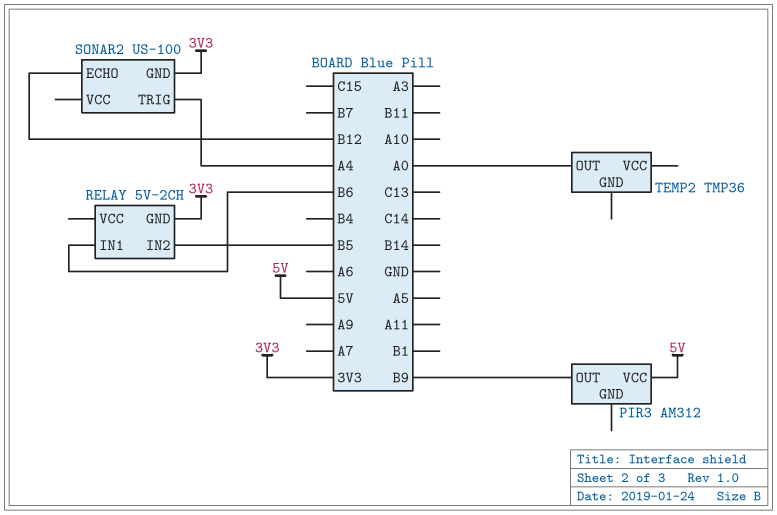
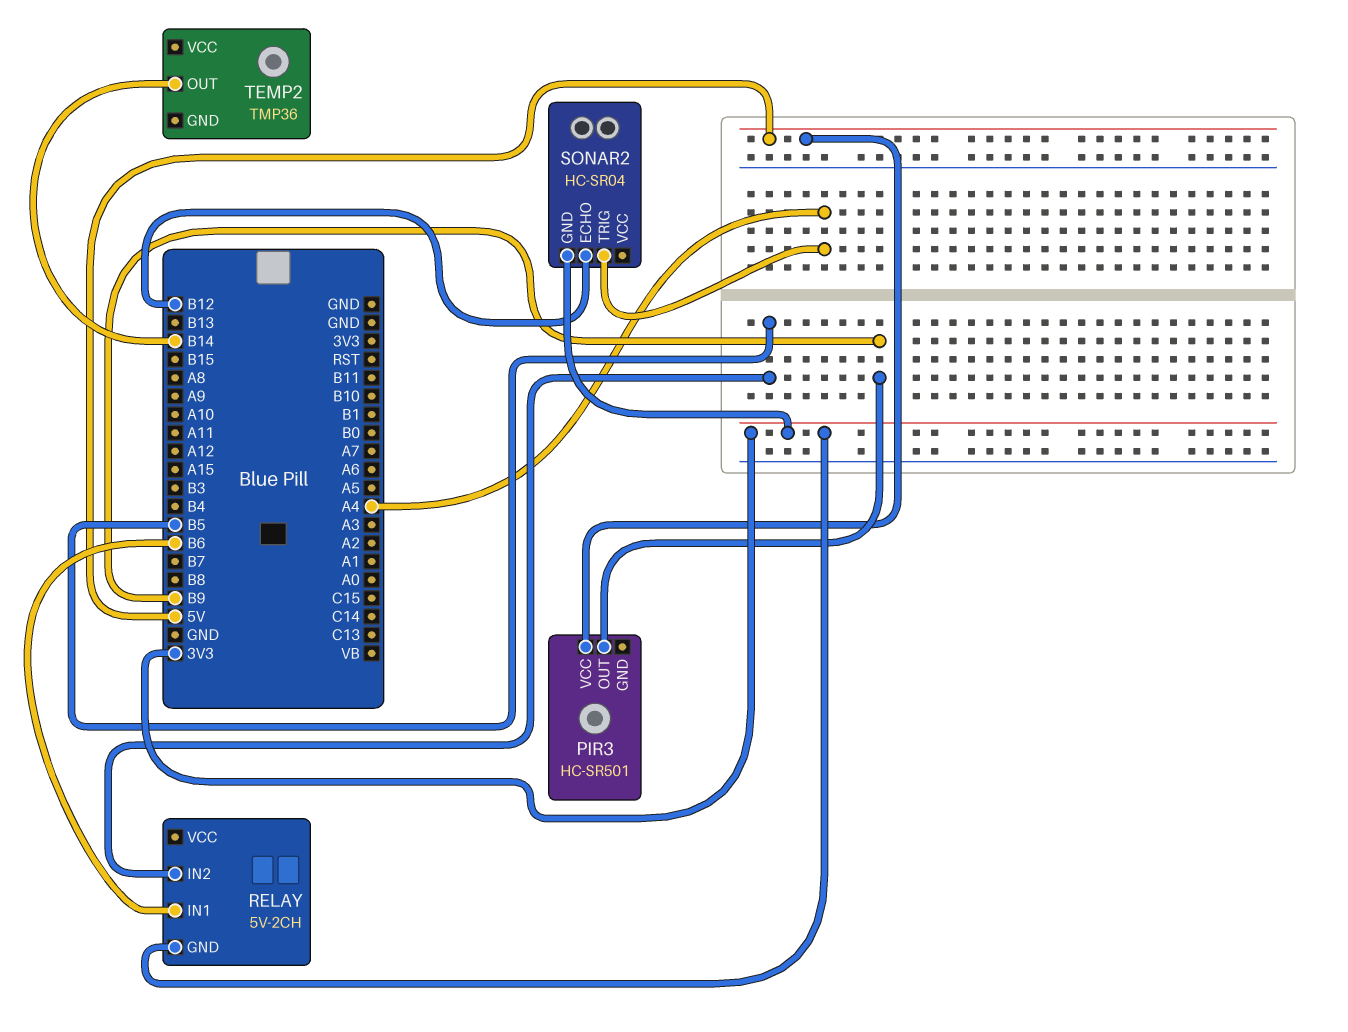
PIR3: AM312 -> HC-SR501
SONAR2: US-100 -> HC-SR04
TEMP2 pin OUT: A0 -> B14

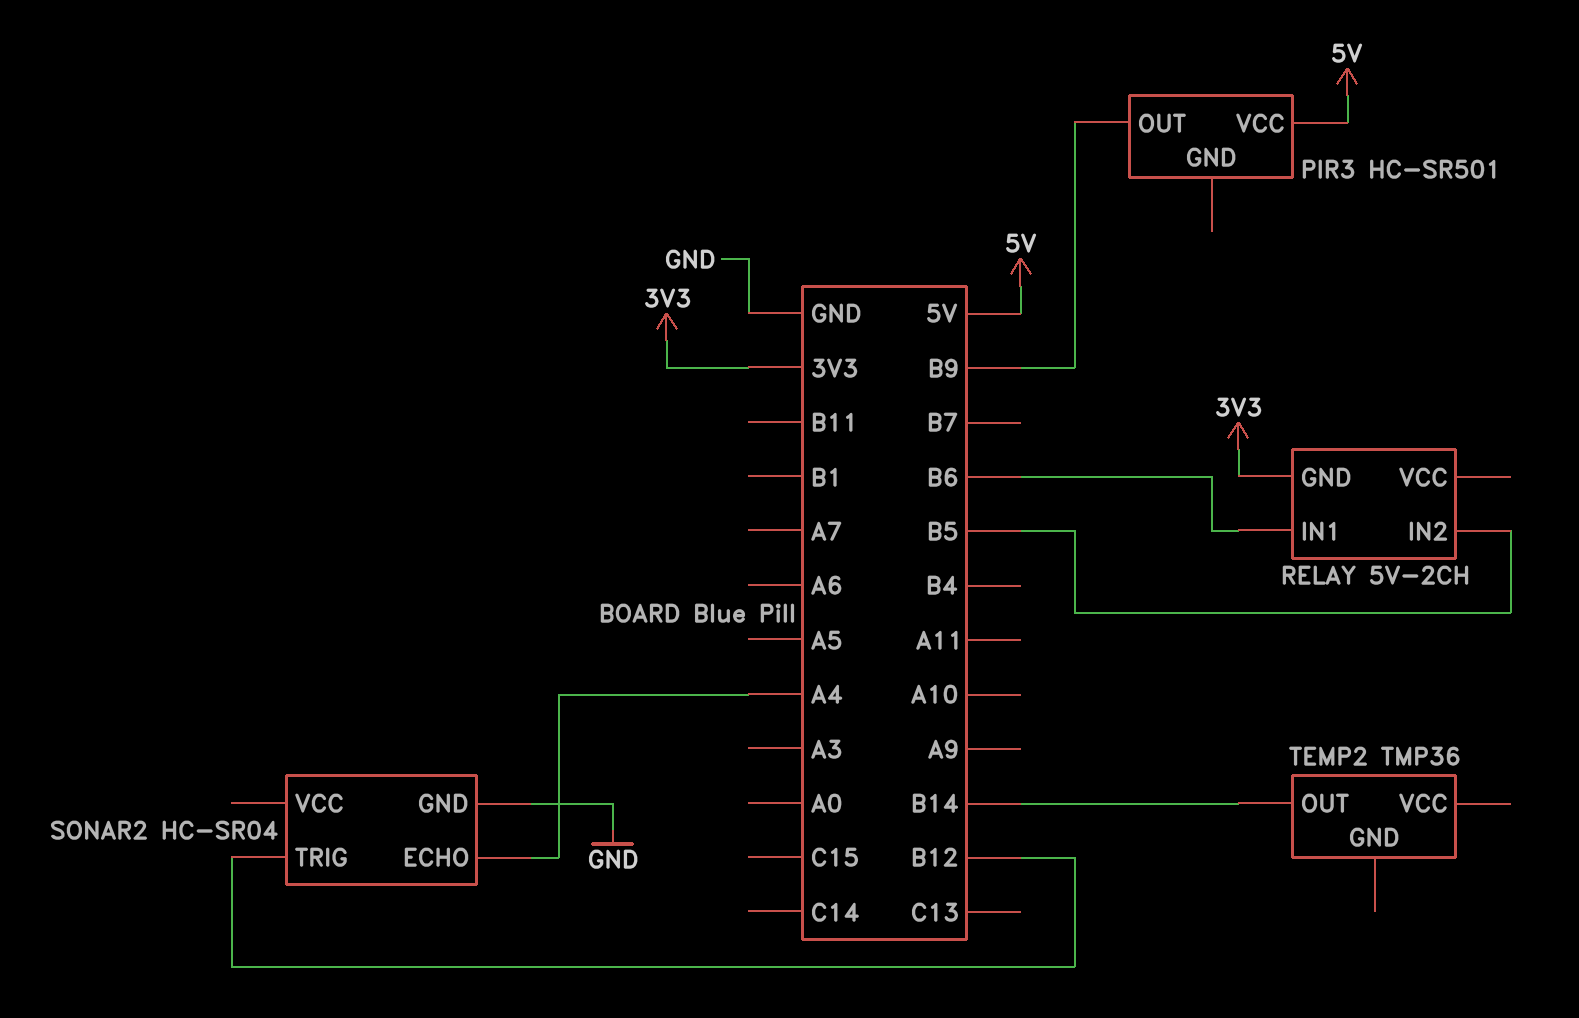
SONAR2 pin ECHO: B12 -> A4
SONAR2 pin GND: 3V3 -> GND
SONAR2 pin TRIG: A4 -> B12

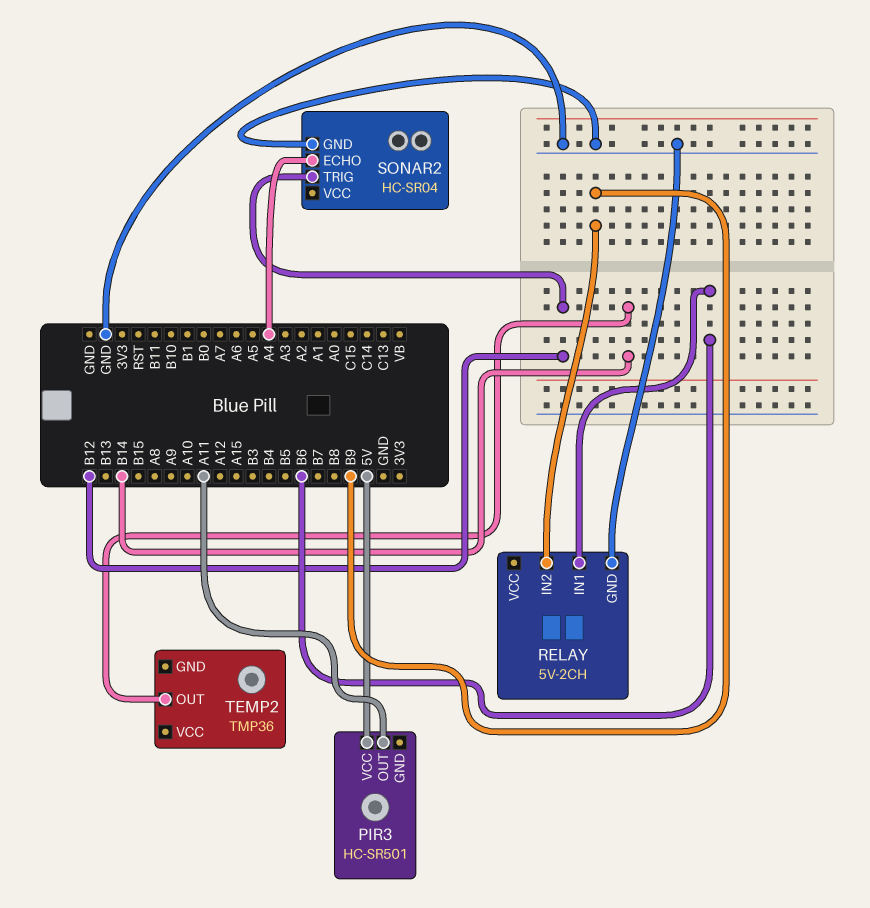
PIR3 pin OUT: B9 -> A11
RELAY pin GND: 3V3 -> GND
RELAY pin IN2: B5 -> B9

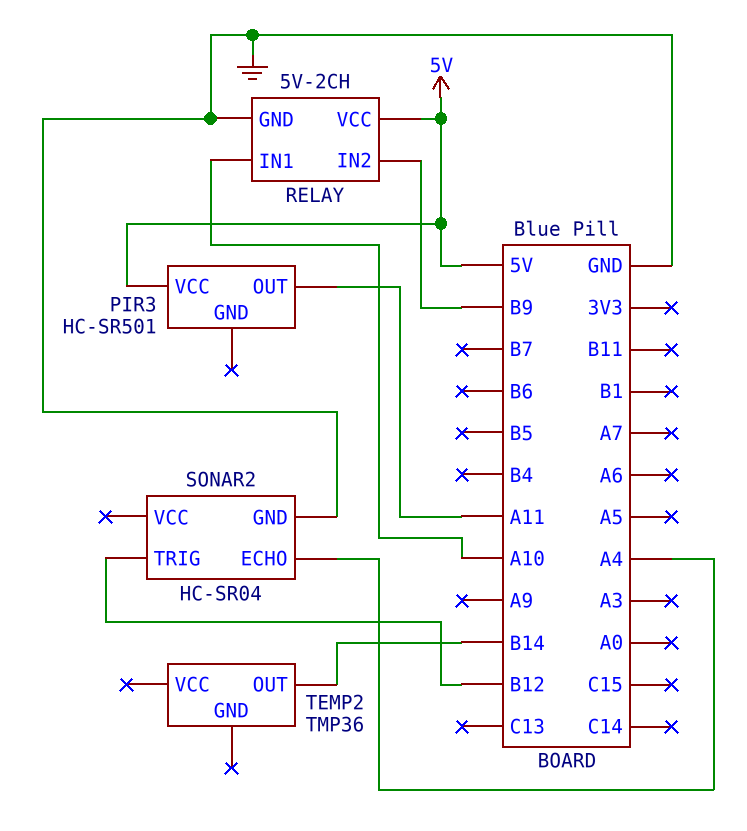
RELAY pin IN1: B6 -> A10
RELAY pin VCC: none -> 5V

